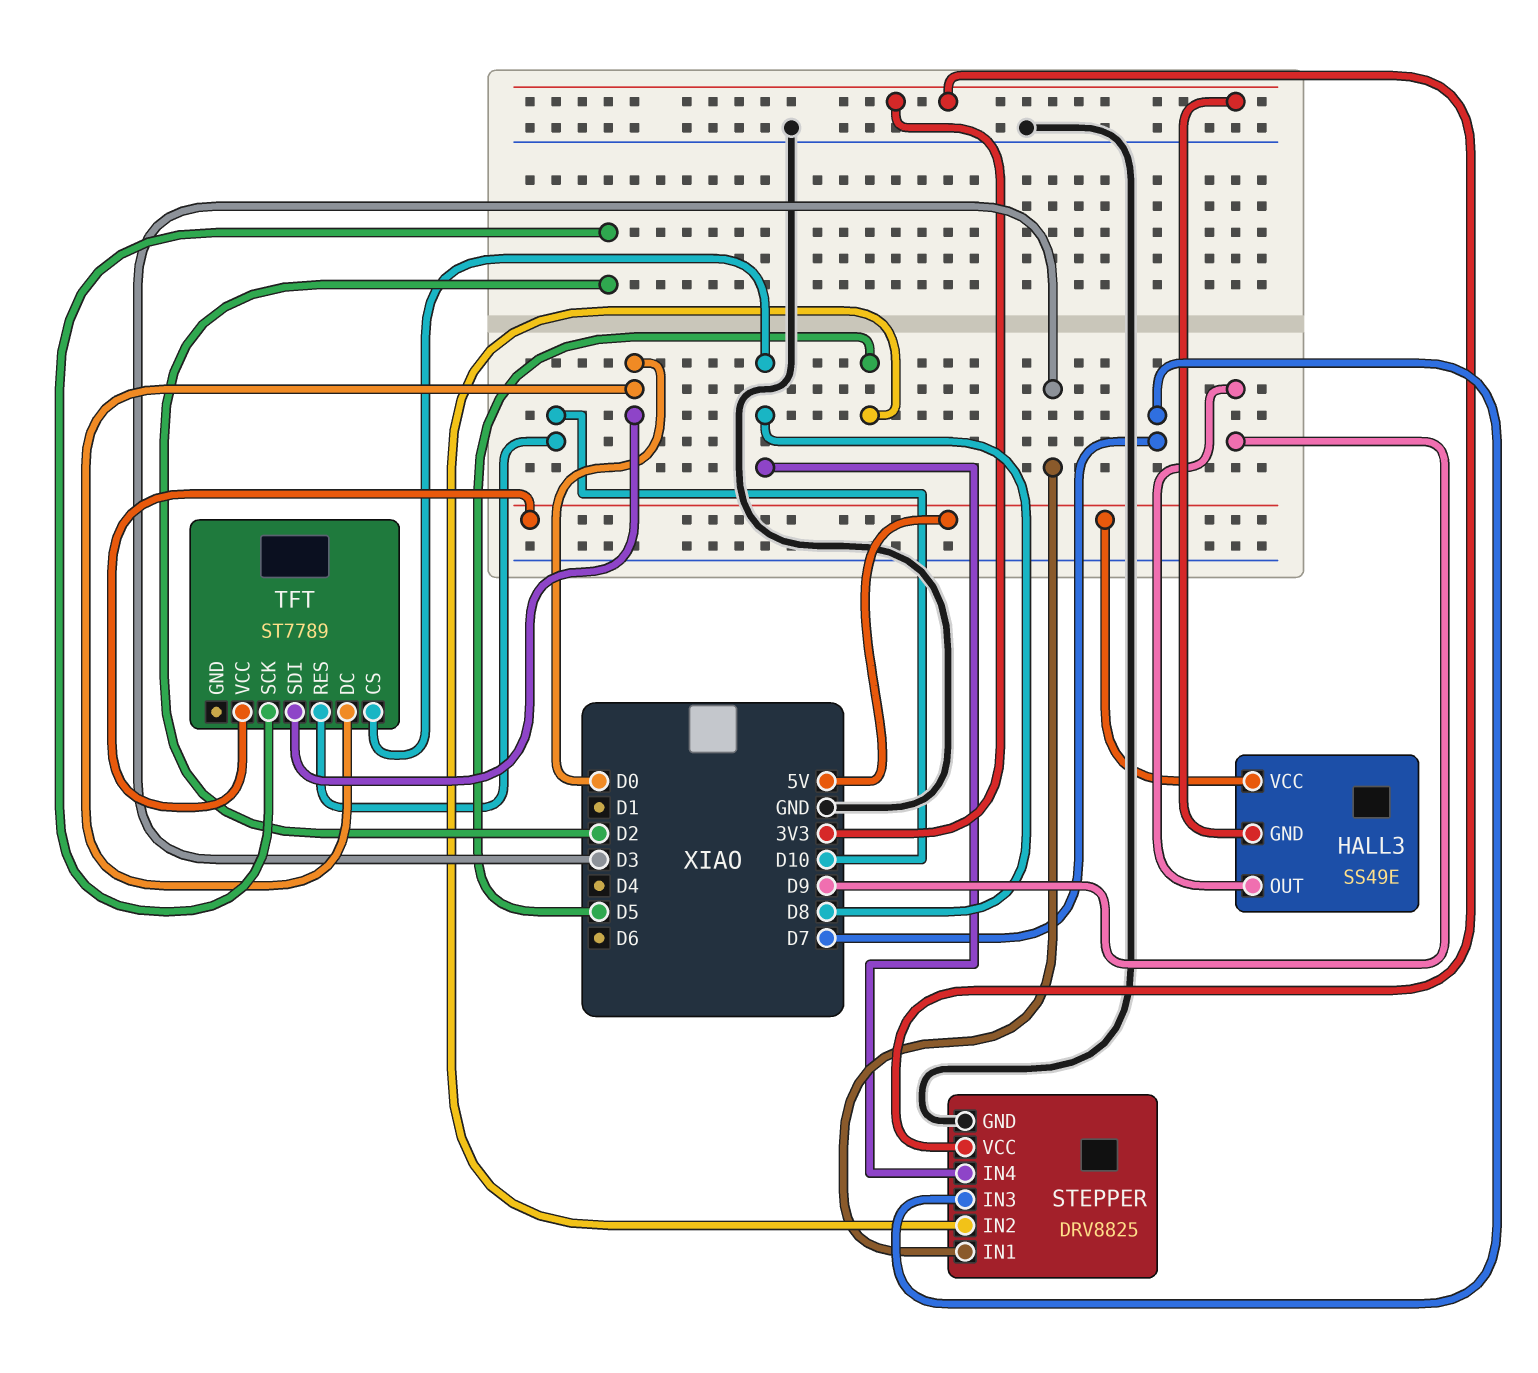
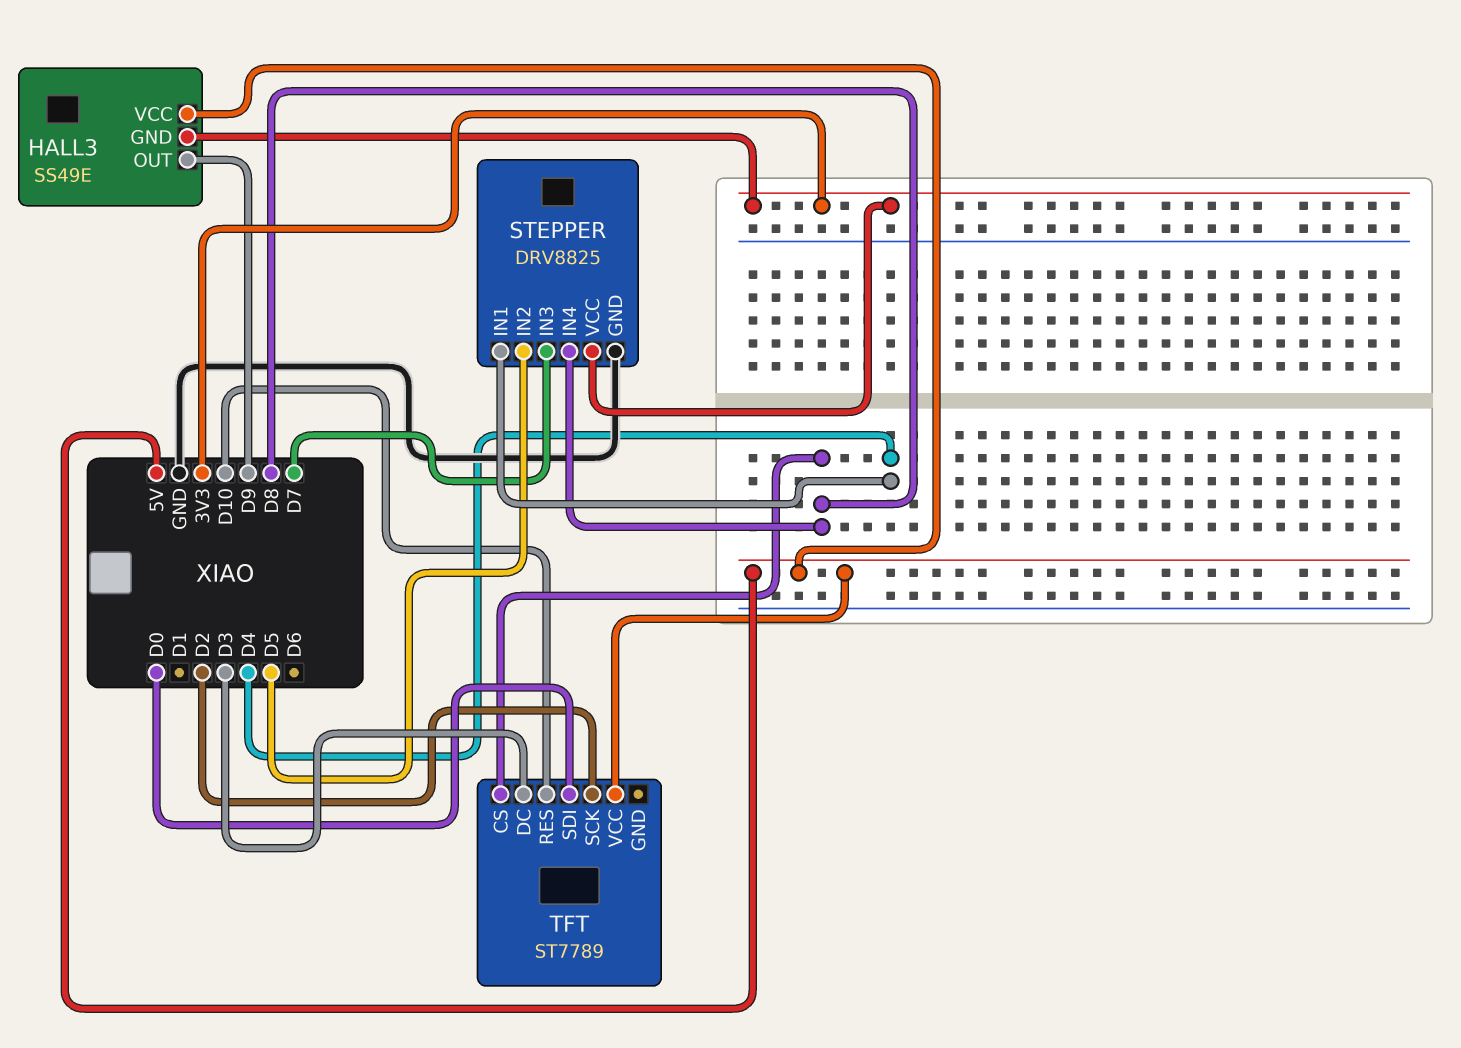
STEPPER pin IN1: D3 -> D4
TFT pin DC: D0 -> D3

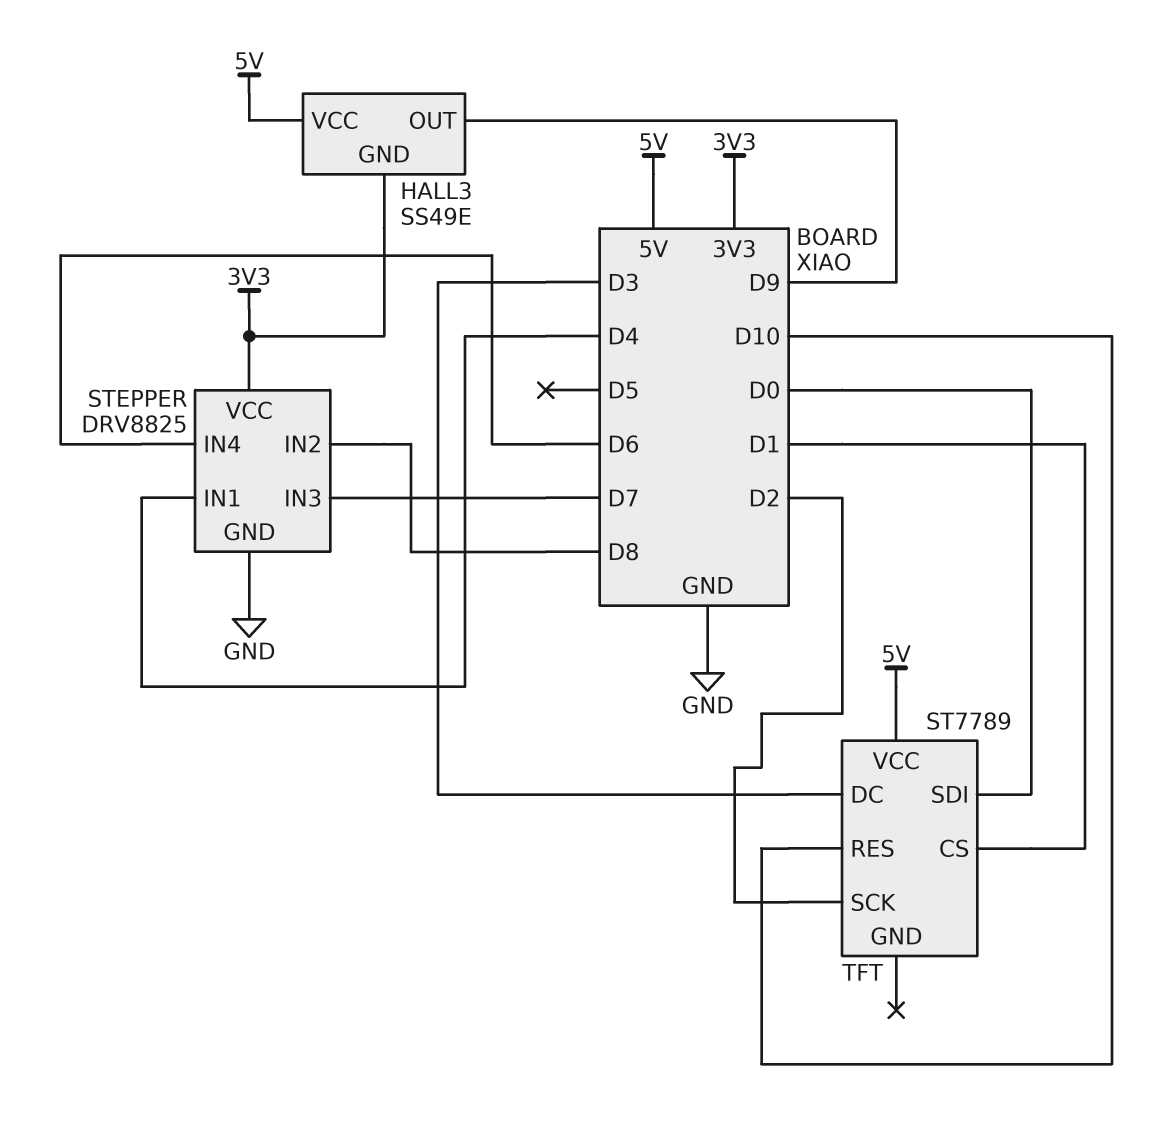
STEPPER pin IN2: D5 -> D8
STEPPER pin IN4: D8 -> D6
TFT pin CS: D8 -> D1

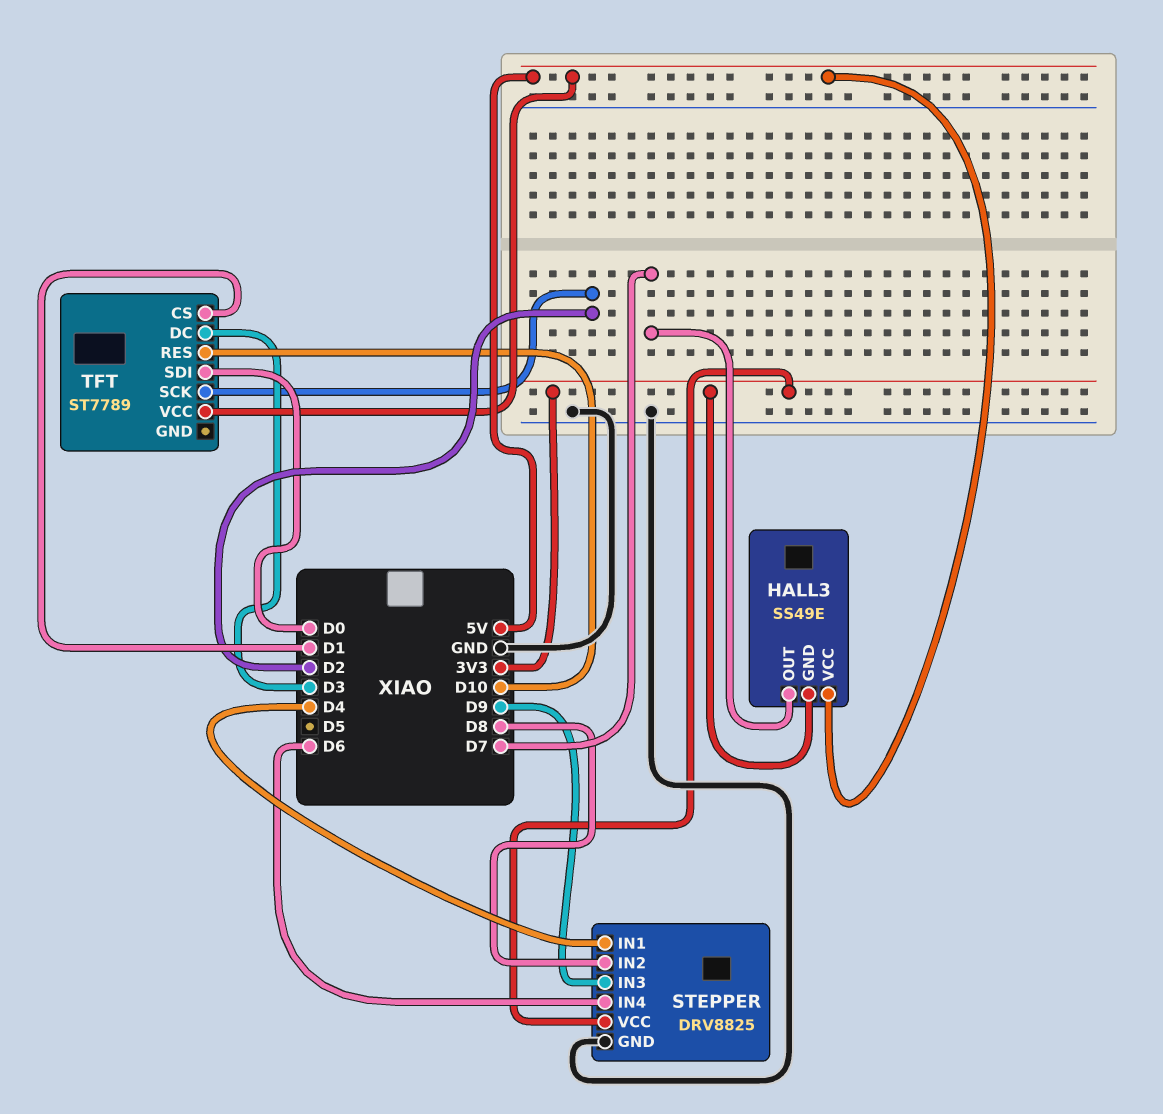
HALL3 pin OUT: D9 -> D7
STEPPER pin IN3: D7 -> D9

